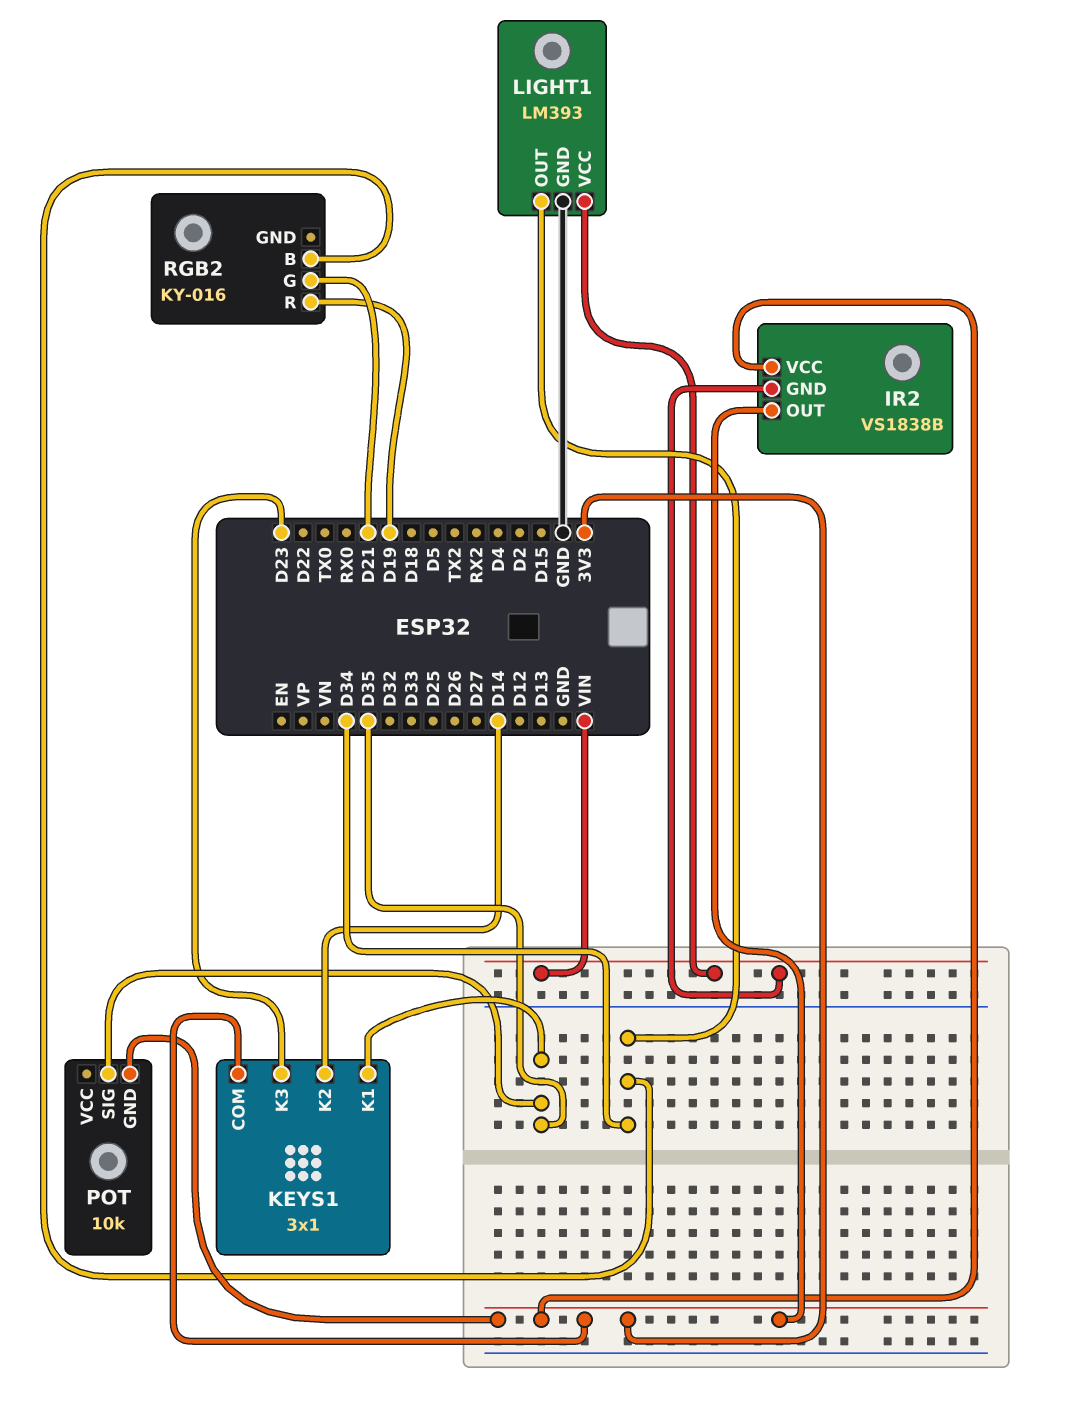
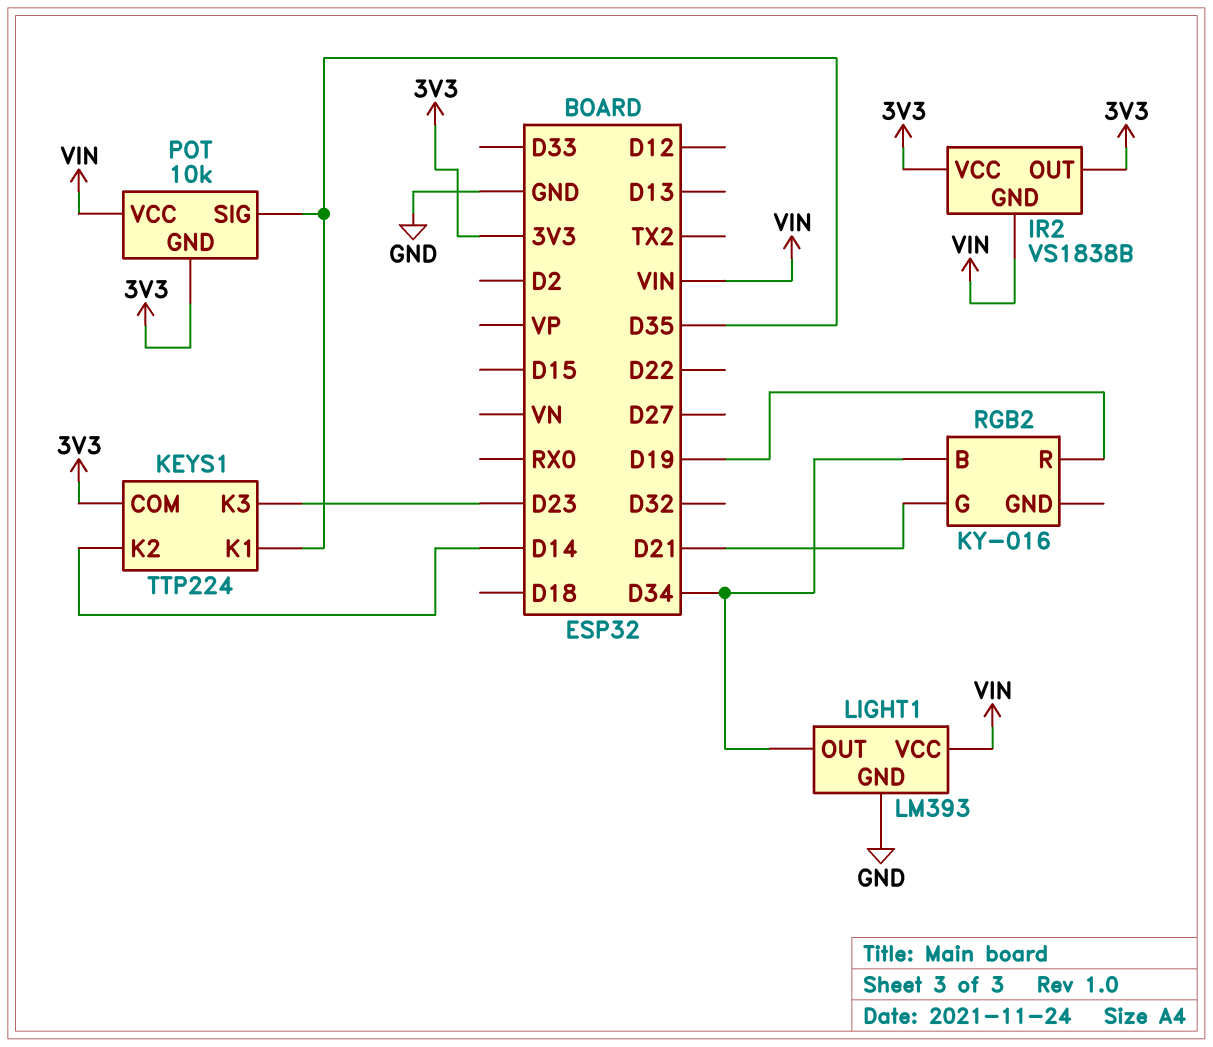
KEYS1: 3x1 -> TTP224
POT pin VCC: none -> VIN

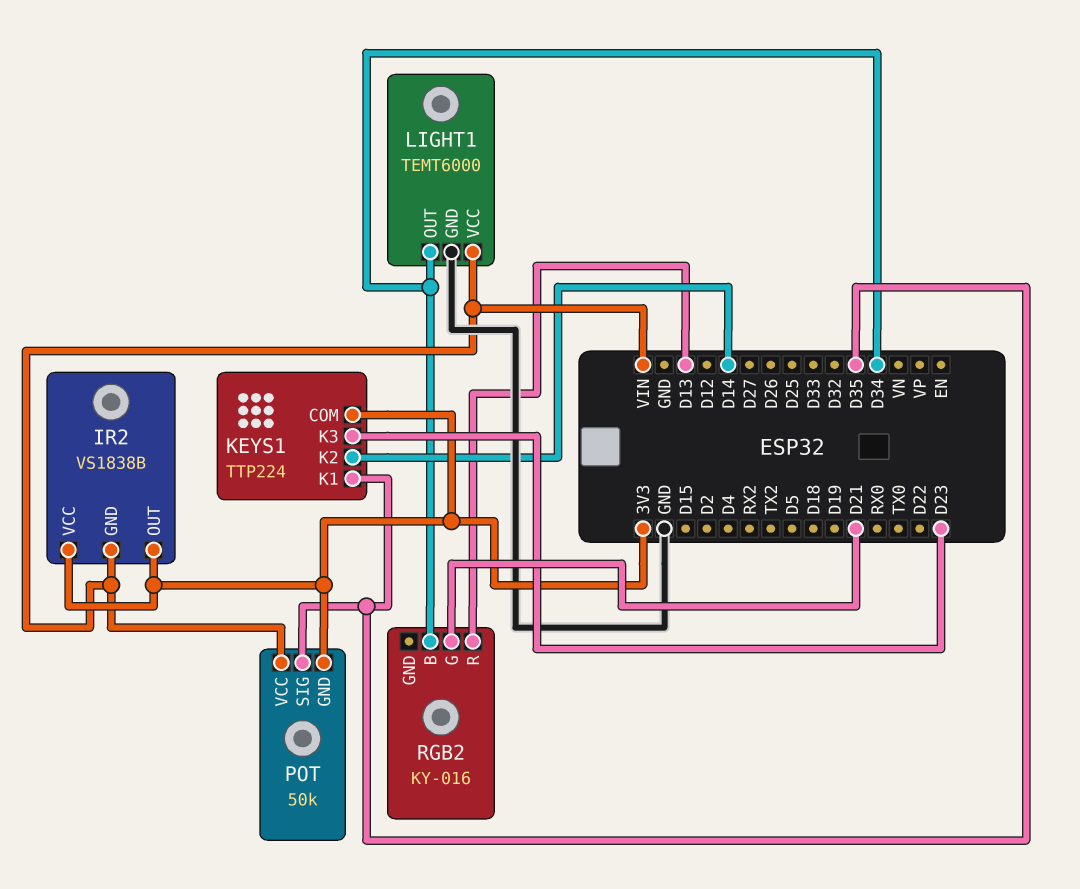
LIGHT1: LM393 -> TEMT6000
POT: 10k -> 50k
RGB2 pin R: D19 -> D13

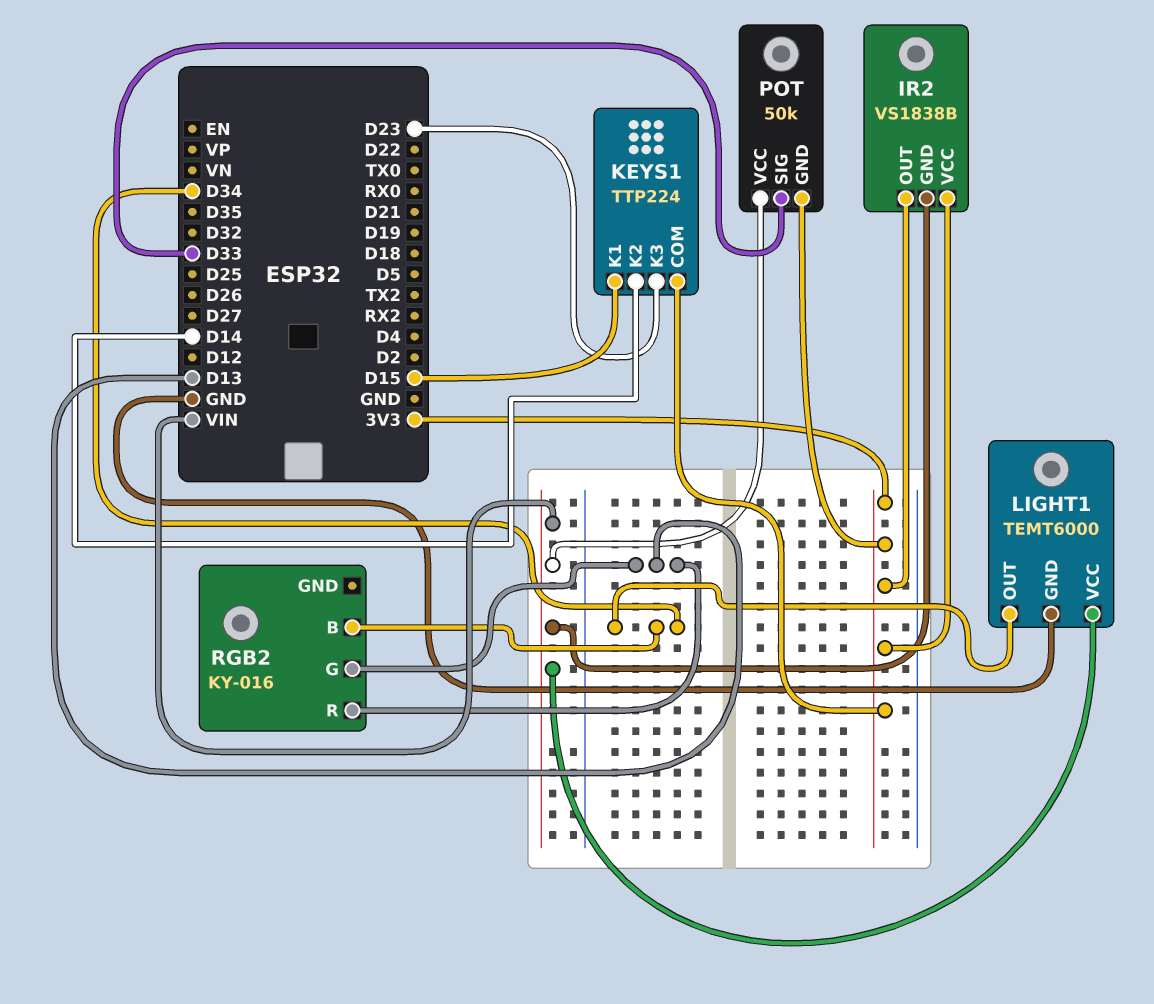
KEYS1 pin K1: D35 -> D15
POT pin SIG: D35 -> D33
RGB2 pin G: D21 -> D13

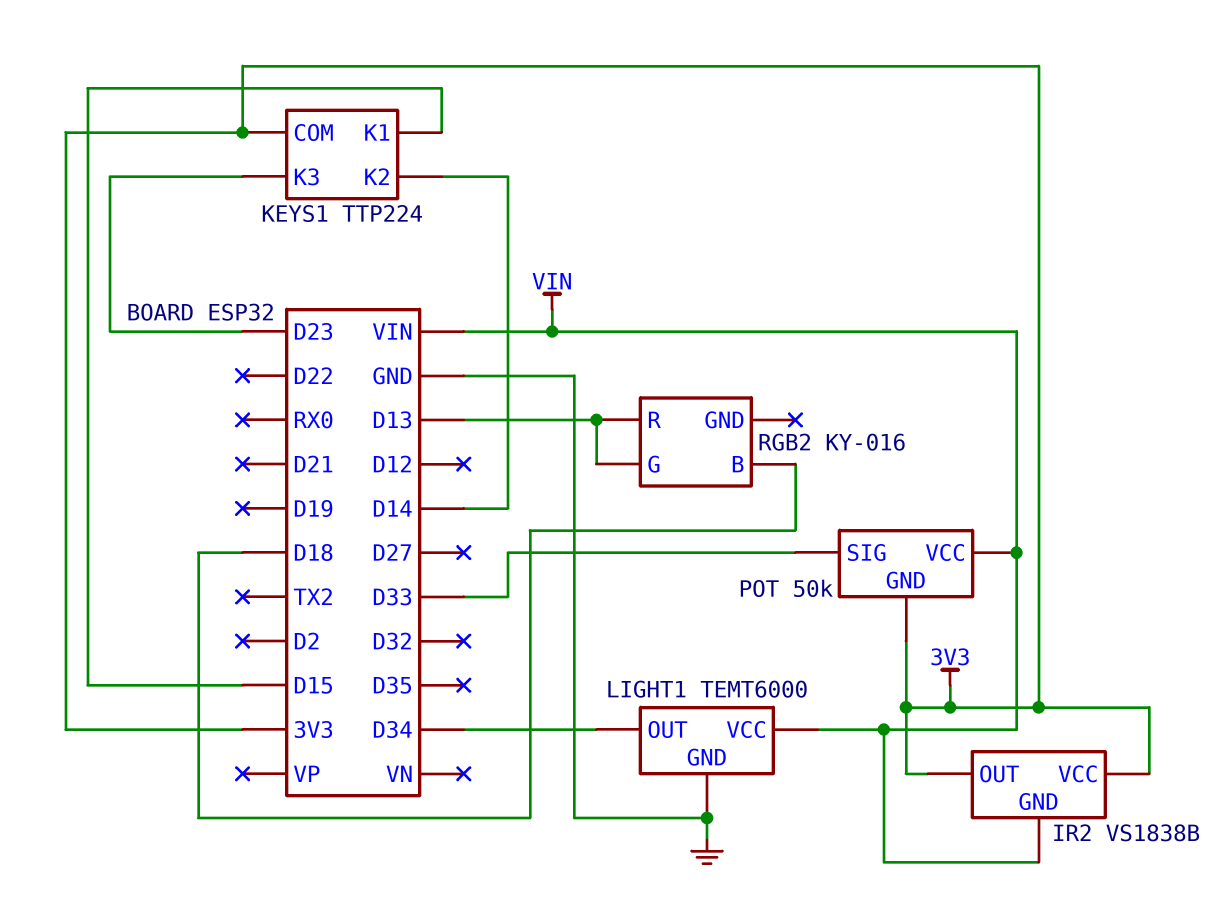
RGB2 pin B: D34 -> D18

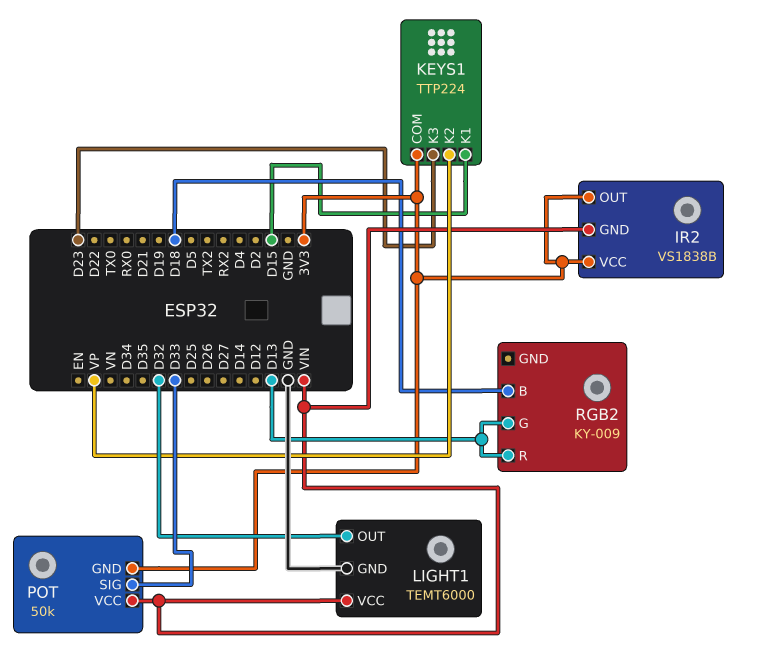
KEYS1 pin K2: D14 -> VP
LIGHT1 pin OUT: D34 -> D32
RGB2: KY-016 -> KY-009

